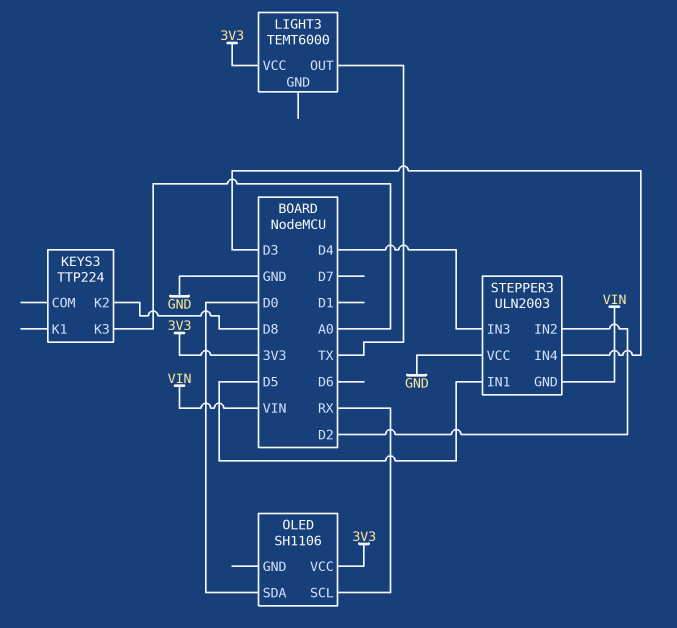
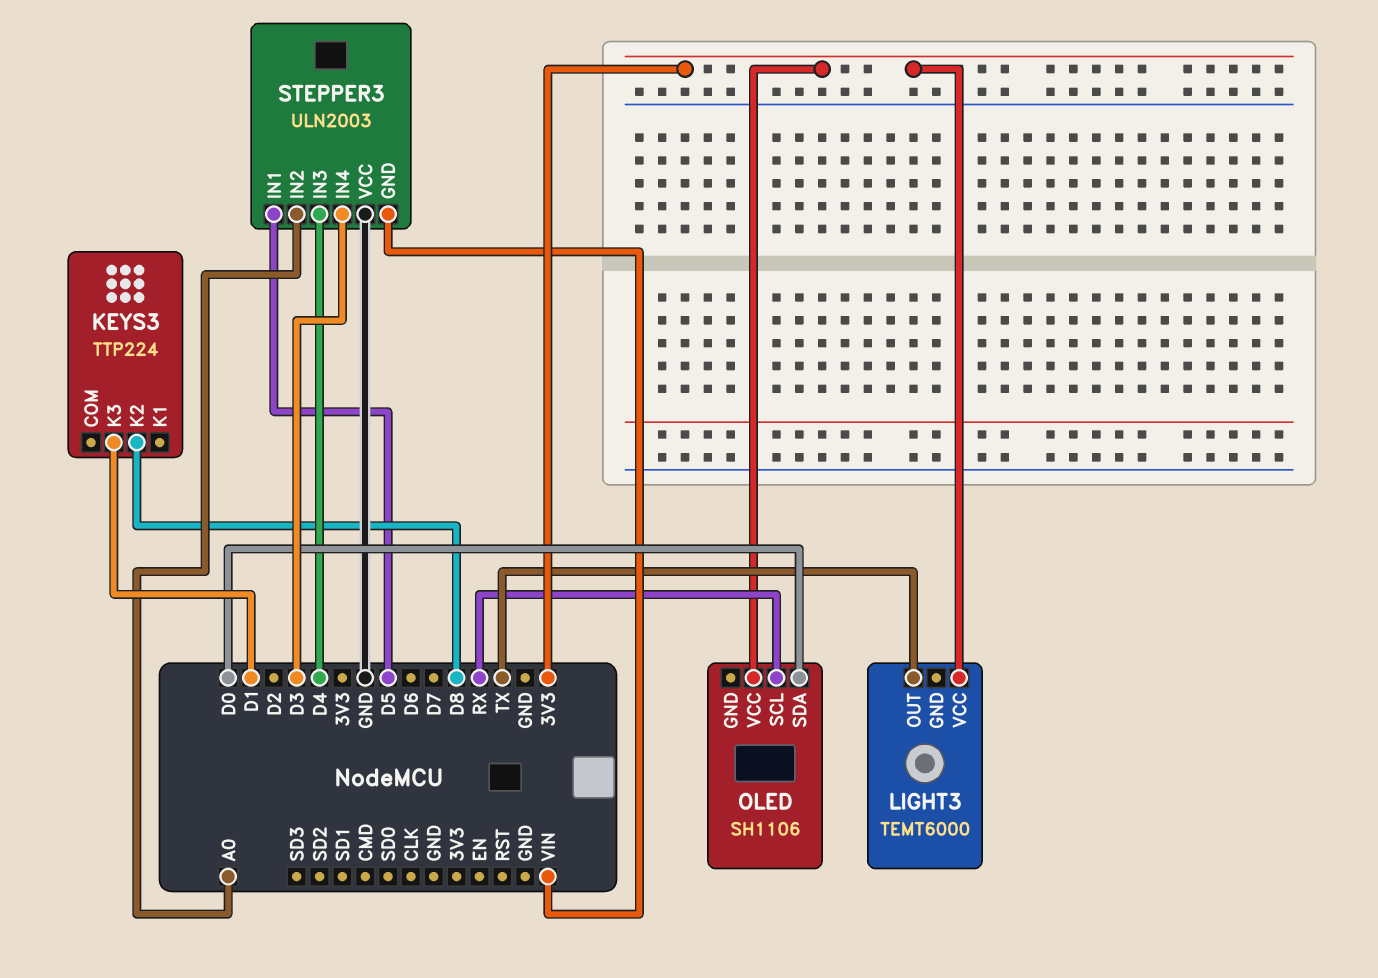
KEYS3 pin K3: A0 -> D1
STEPPER3 pin IN2: D2 -> A0

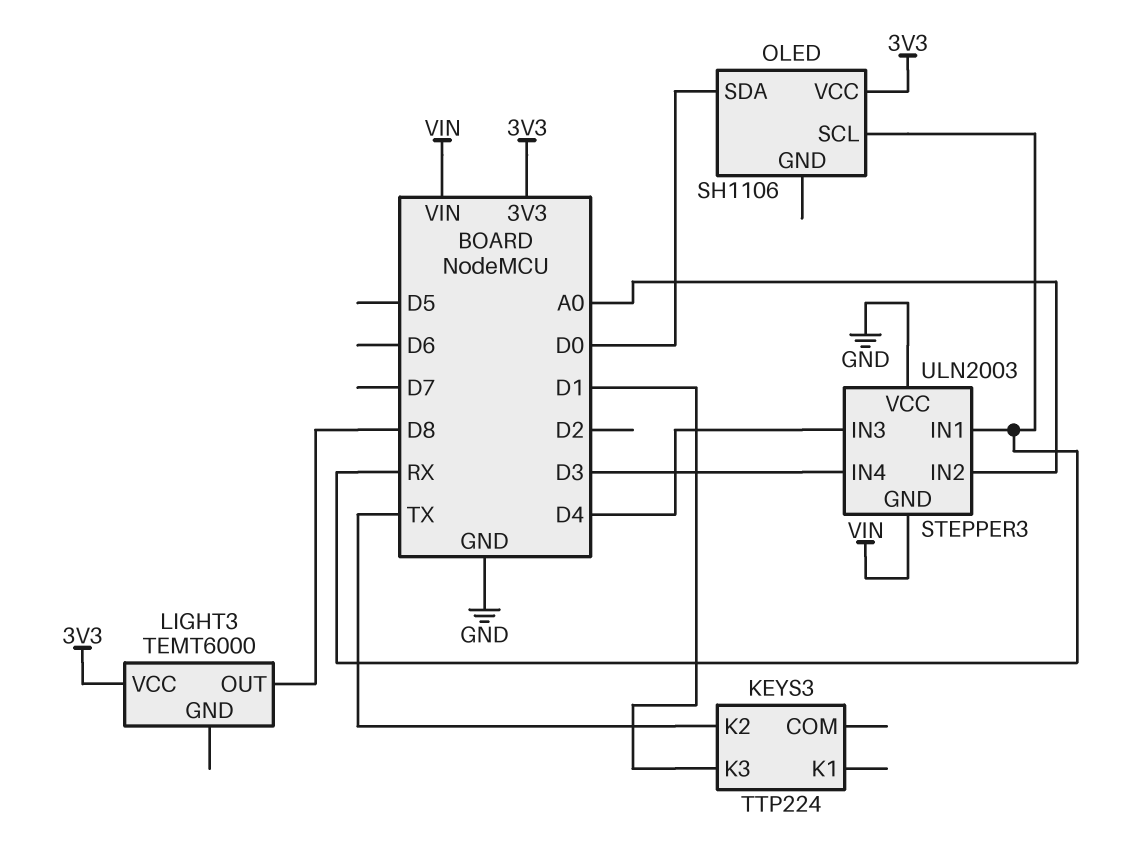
KEYS3 pin K2: D8 -> TX
LIGHT3 pin OUT: TX -> D8
STEPPER3 pin IN1: D5 -> RX

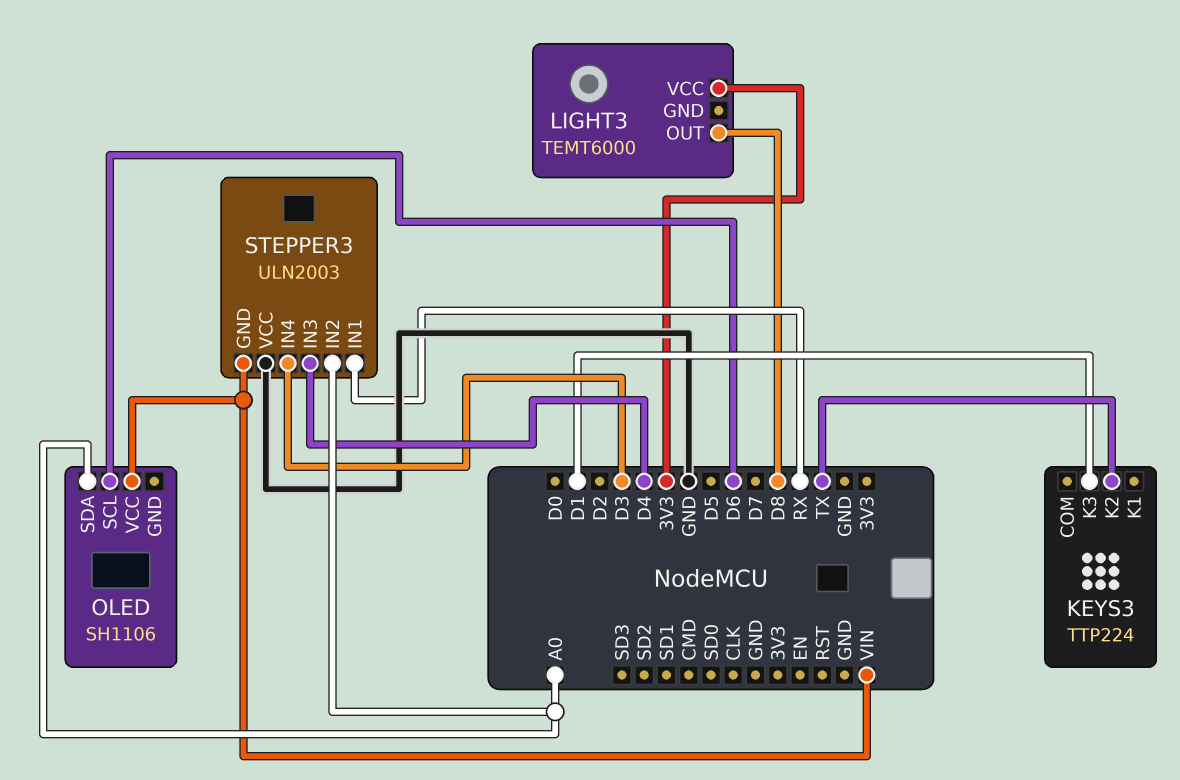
OLED pin SCL: RX -> D6
OLED pin SDA: D0 -> A0
OLED pin VCC: 3V3 -> VIN

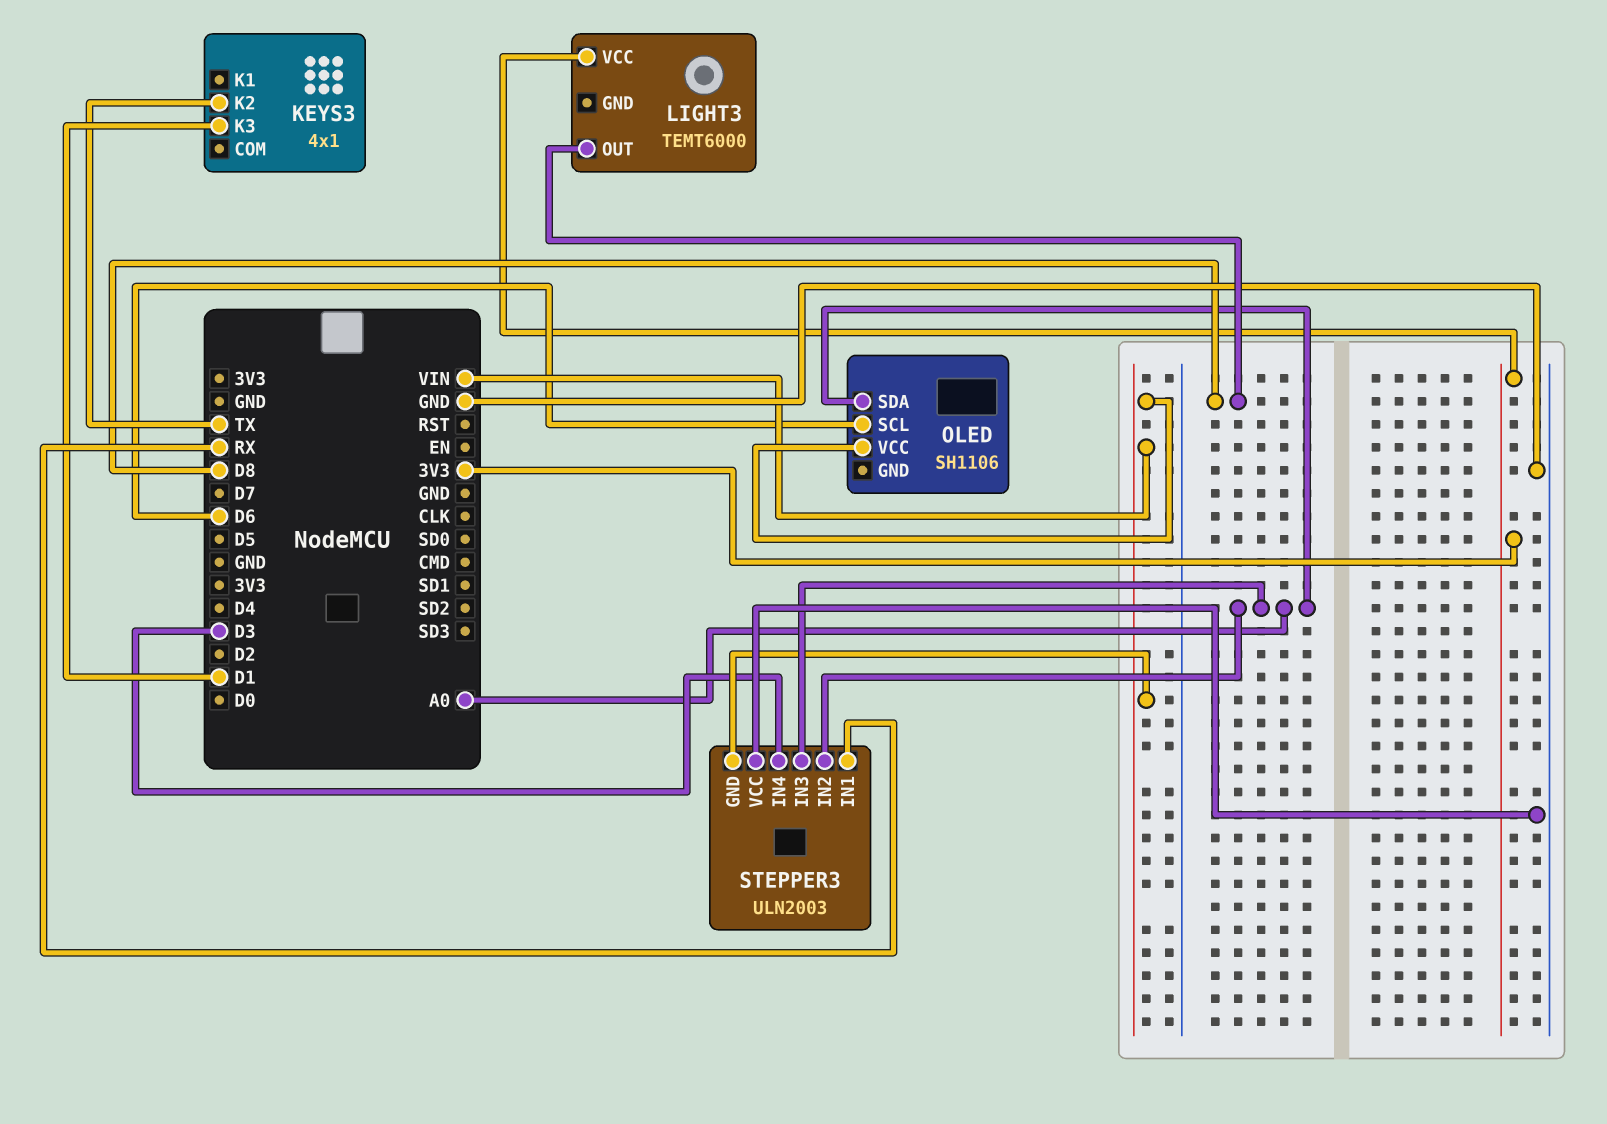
KEYS3: TTP224 -> 4x1
STEPPER3 pin IN3: D4 -> A0

